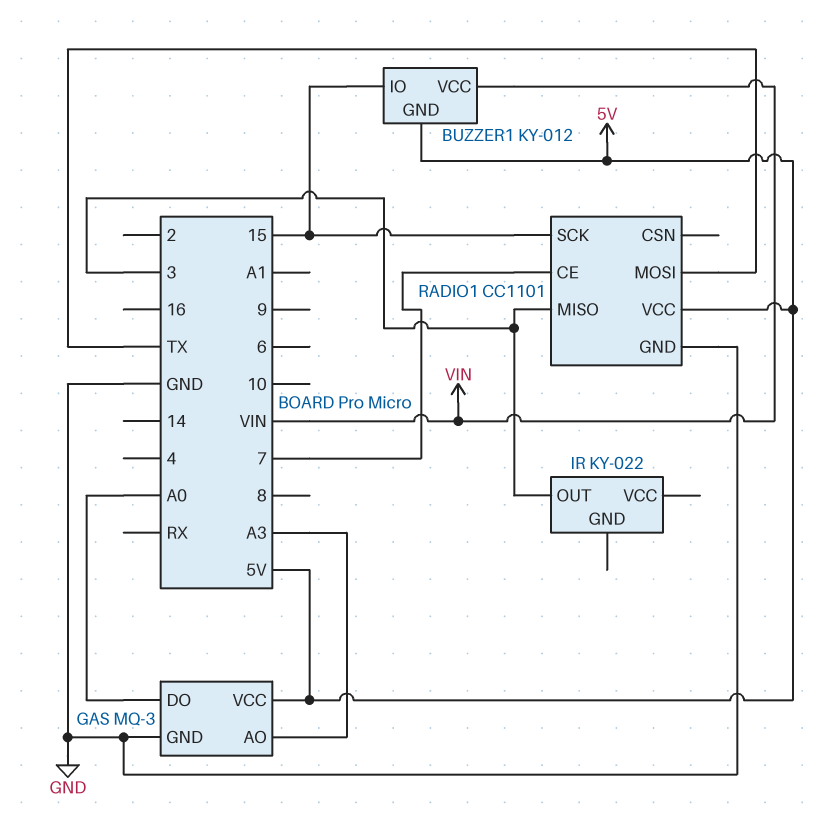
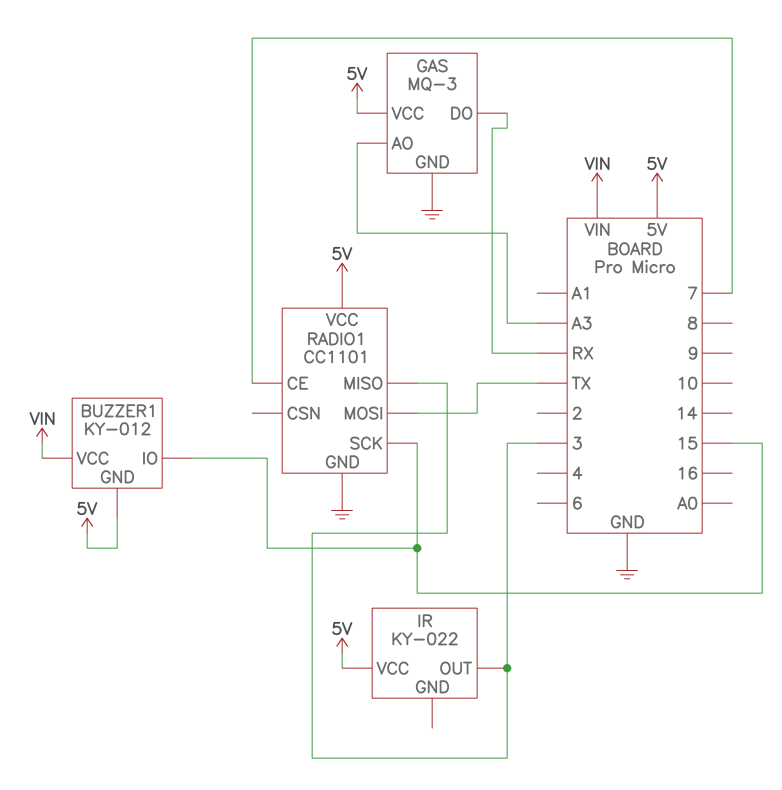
GAS pin DO: A0 -> RX
IR pin VCC: none -> 5V

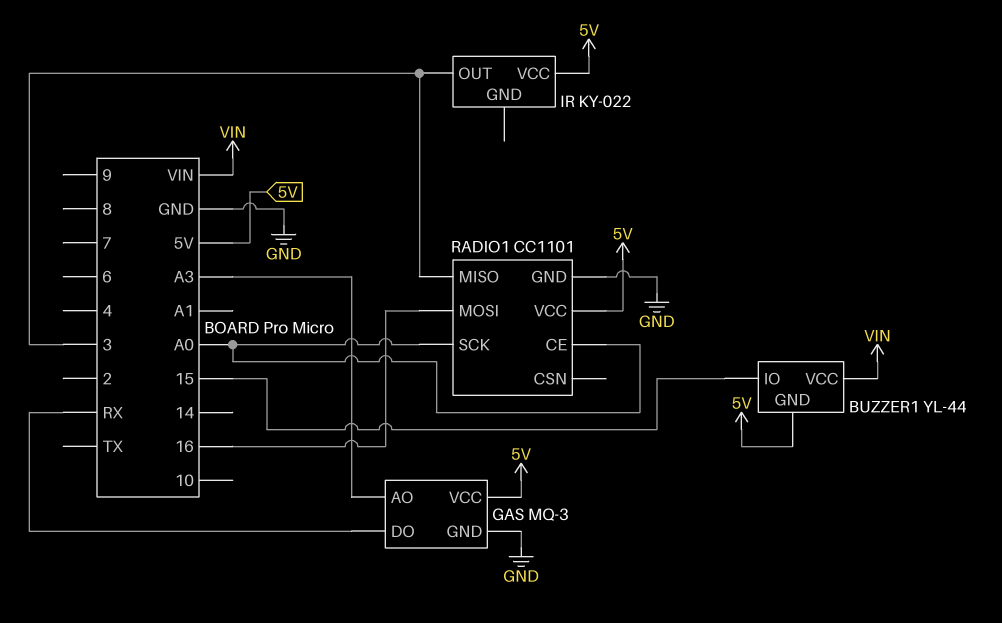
BUZZER1: KY-012 -> YL-44
RADIO1 pin CE: 7 -> A0
RADIO1 pin MOSI: TX -> 16
RADIO1 pin SCK: 15 -> A0

